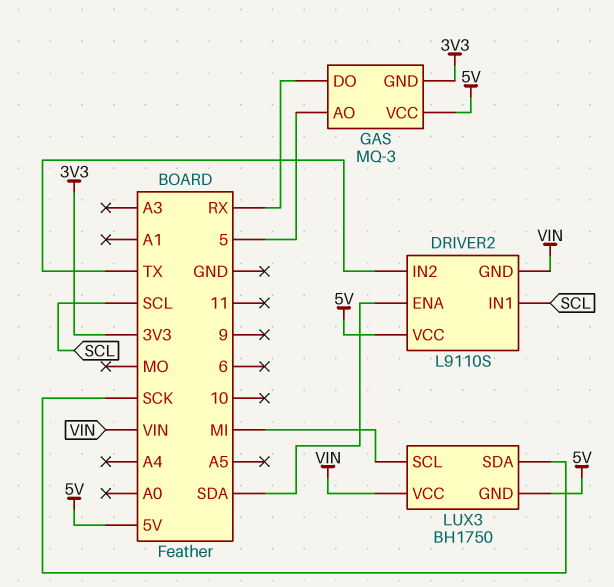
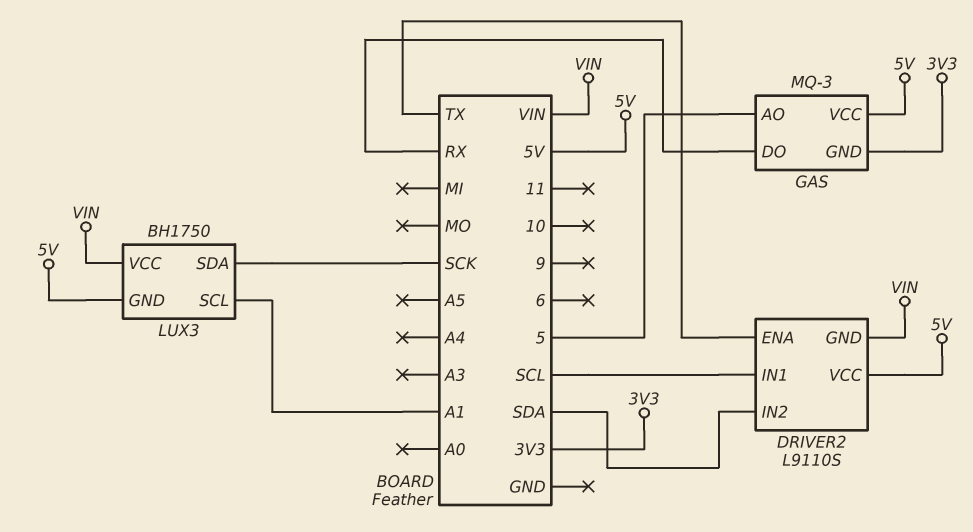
DRIVER2 pin ENA: SDA -> TX
DRIVER2 pin IN2: TX -> SDA
LUX3 pin SCL: MI -> A1

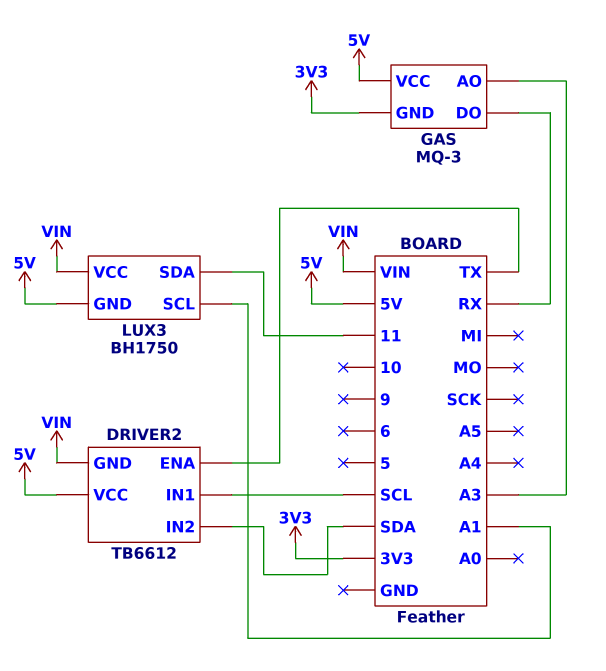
DRIVER2: L9110S -> TB6612
GAS pin AO: 5 -> A3
LUX3 pin SDA: SCK -> 11

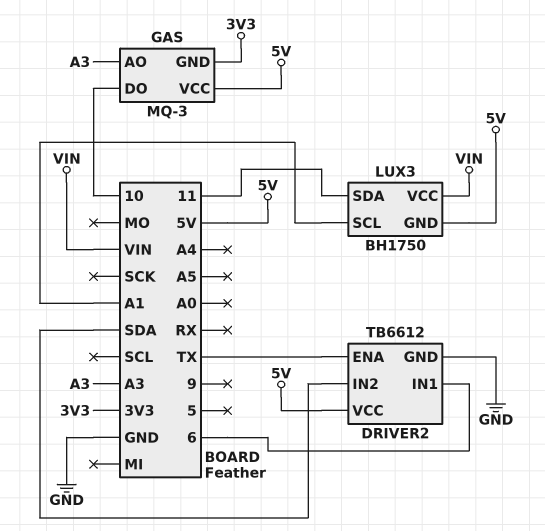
DRIVER2 pin GND: VIN -> GND
DRIVER2 pin IN1: SCL -> 6
GAS pin DO: RX -> 10

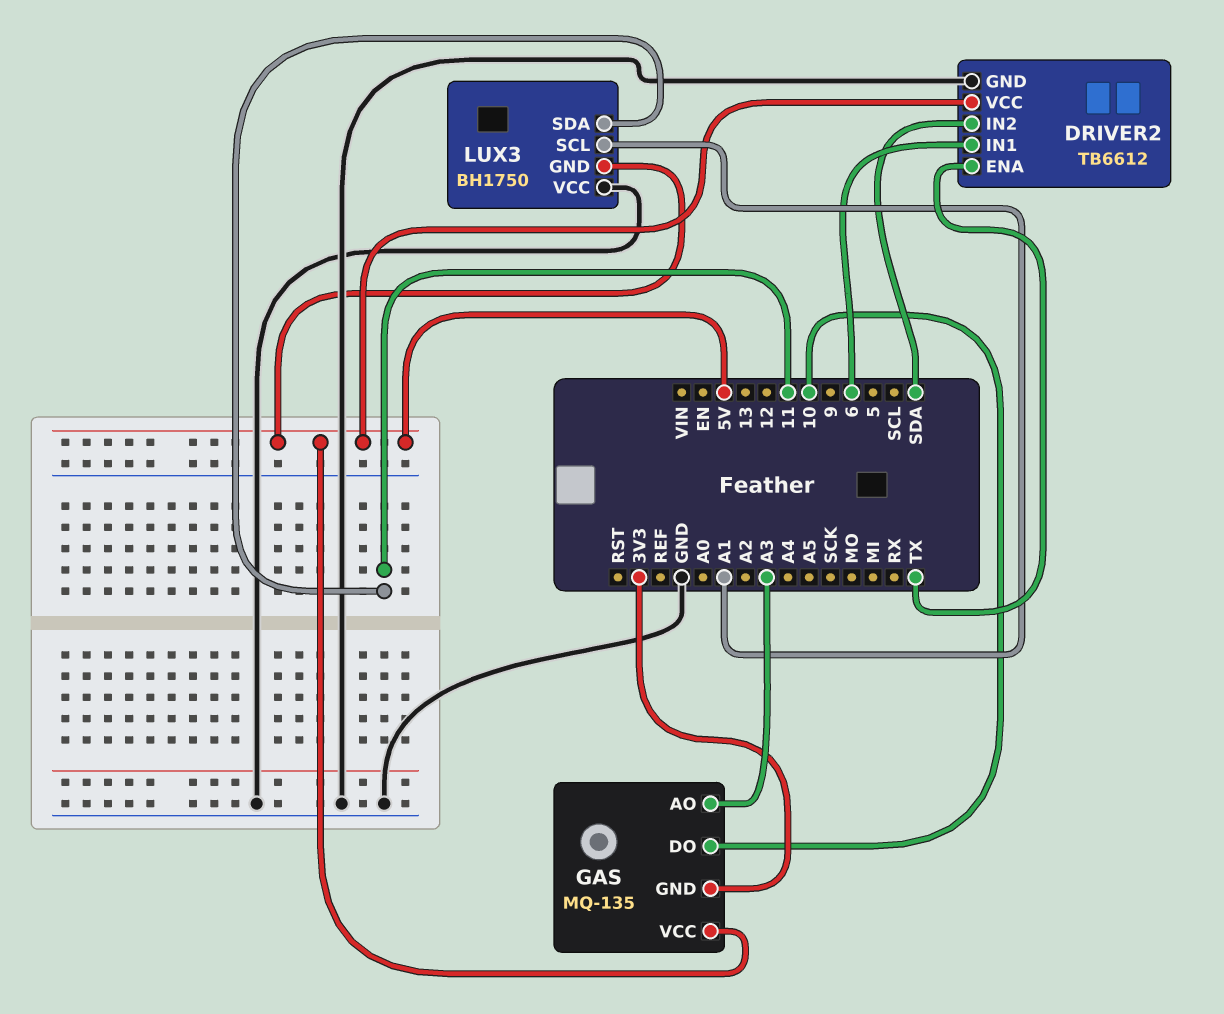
GAS: MQ-3 -> MQ-135
LUX3 pin VCC: VIN -> GND

